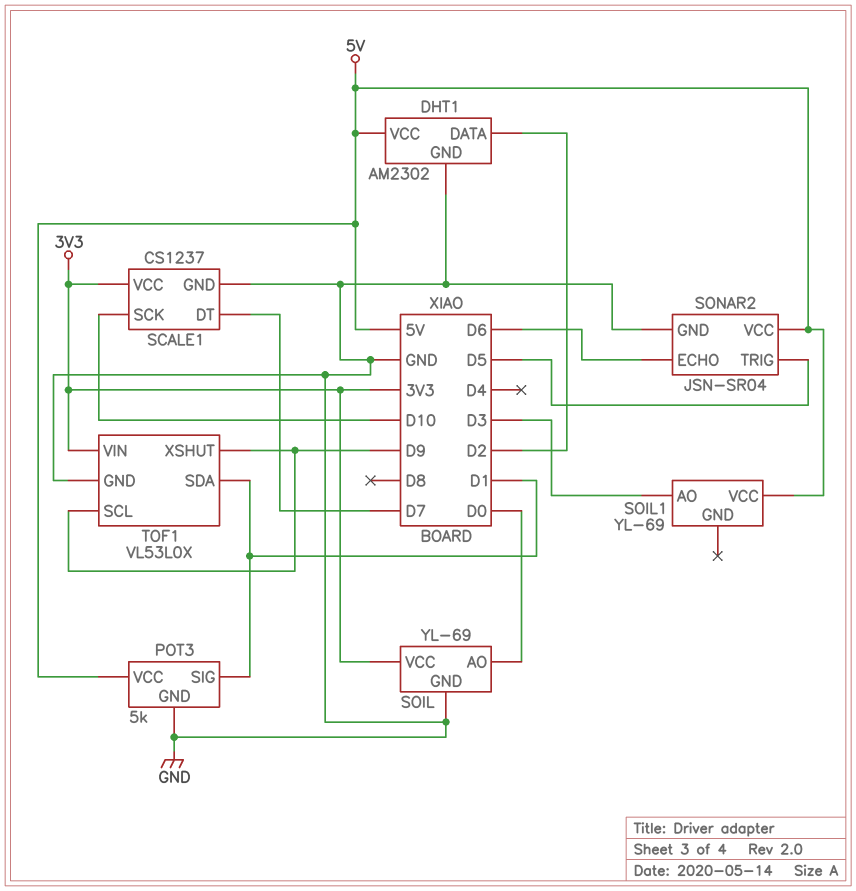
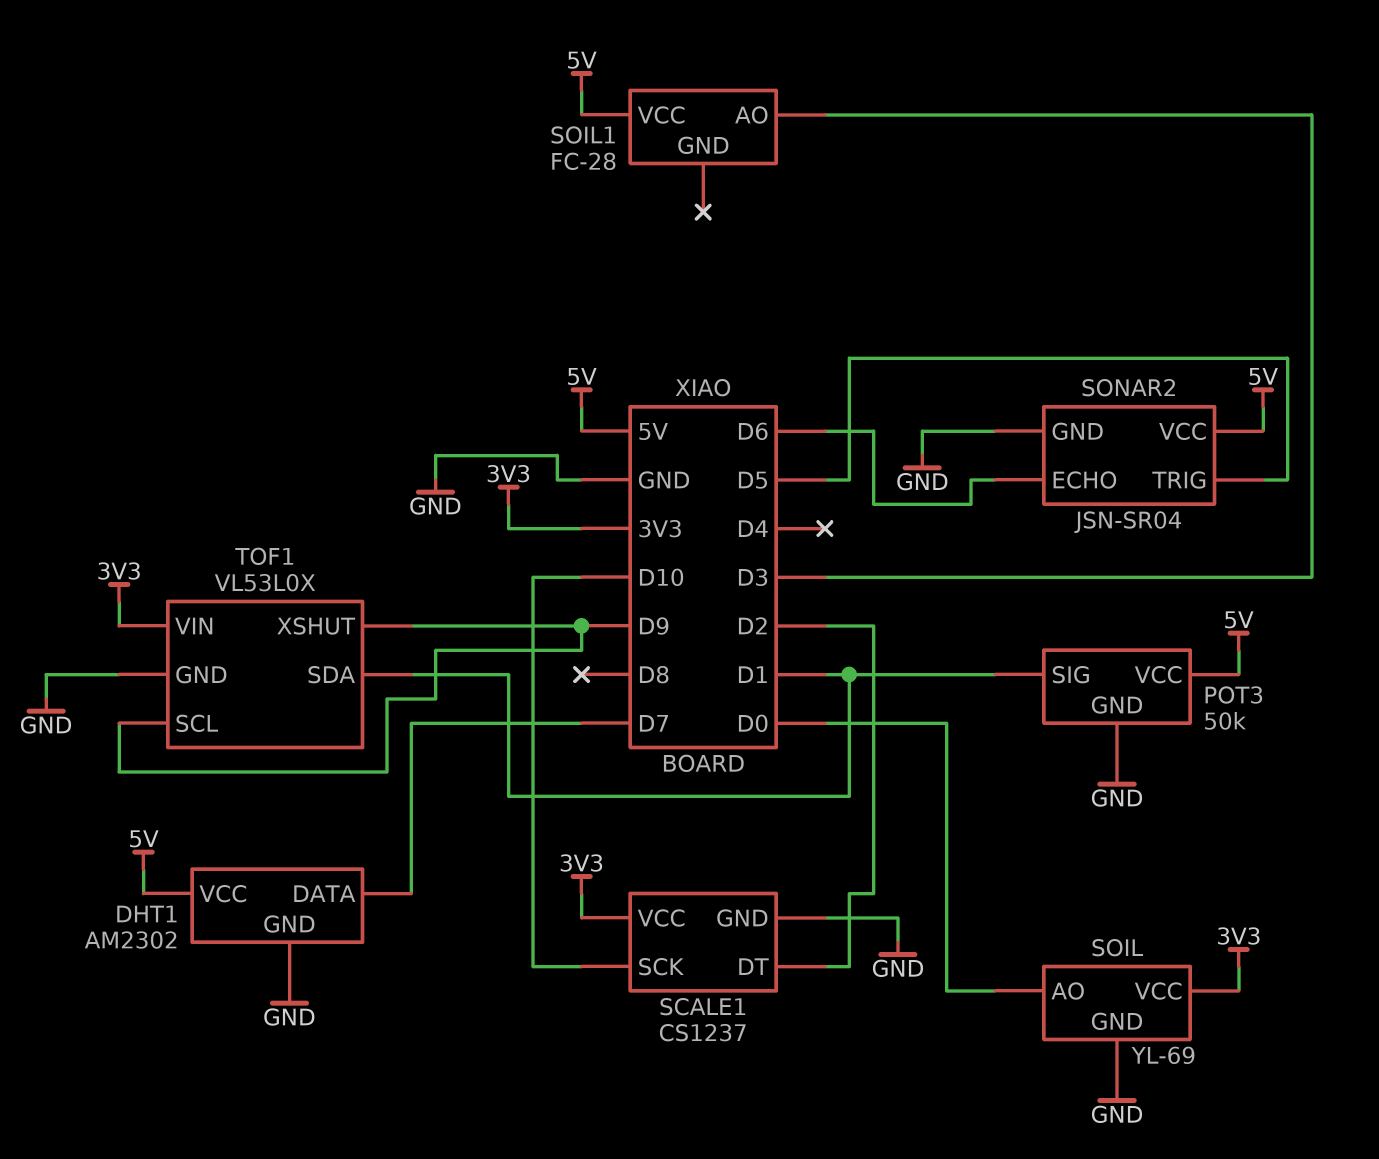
DHT1 pin DATA: D2 -> D7
POT3: 5k -> 50k
SCALE1 pin DT: D7 -> D2
SOIL1: YL-69 -> FC-28

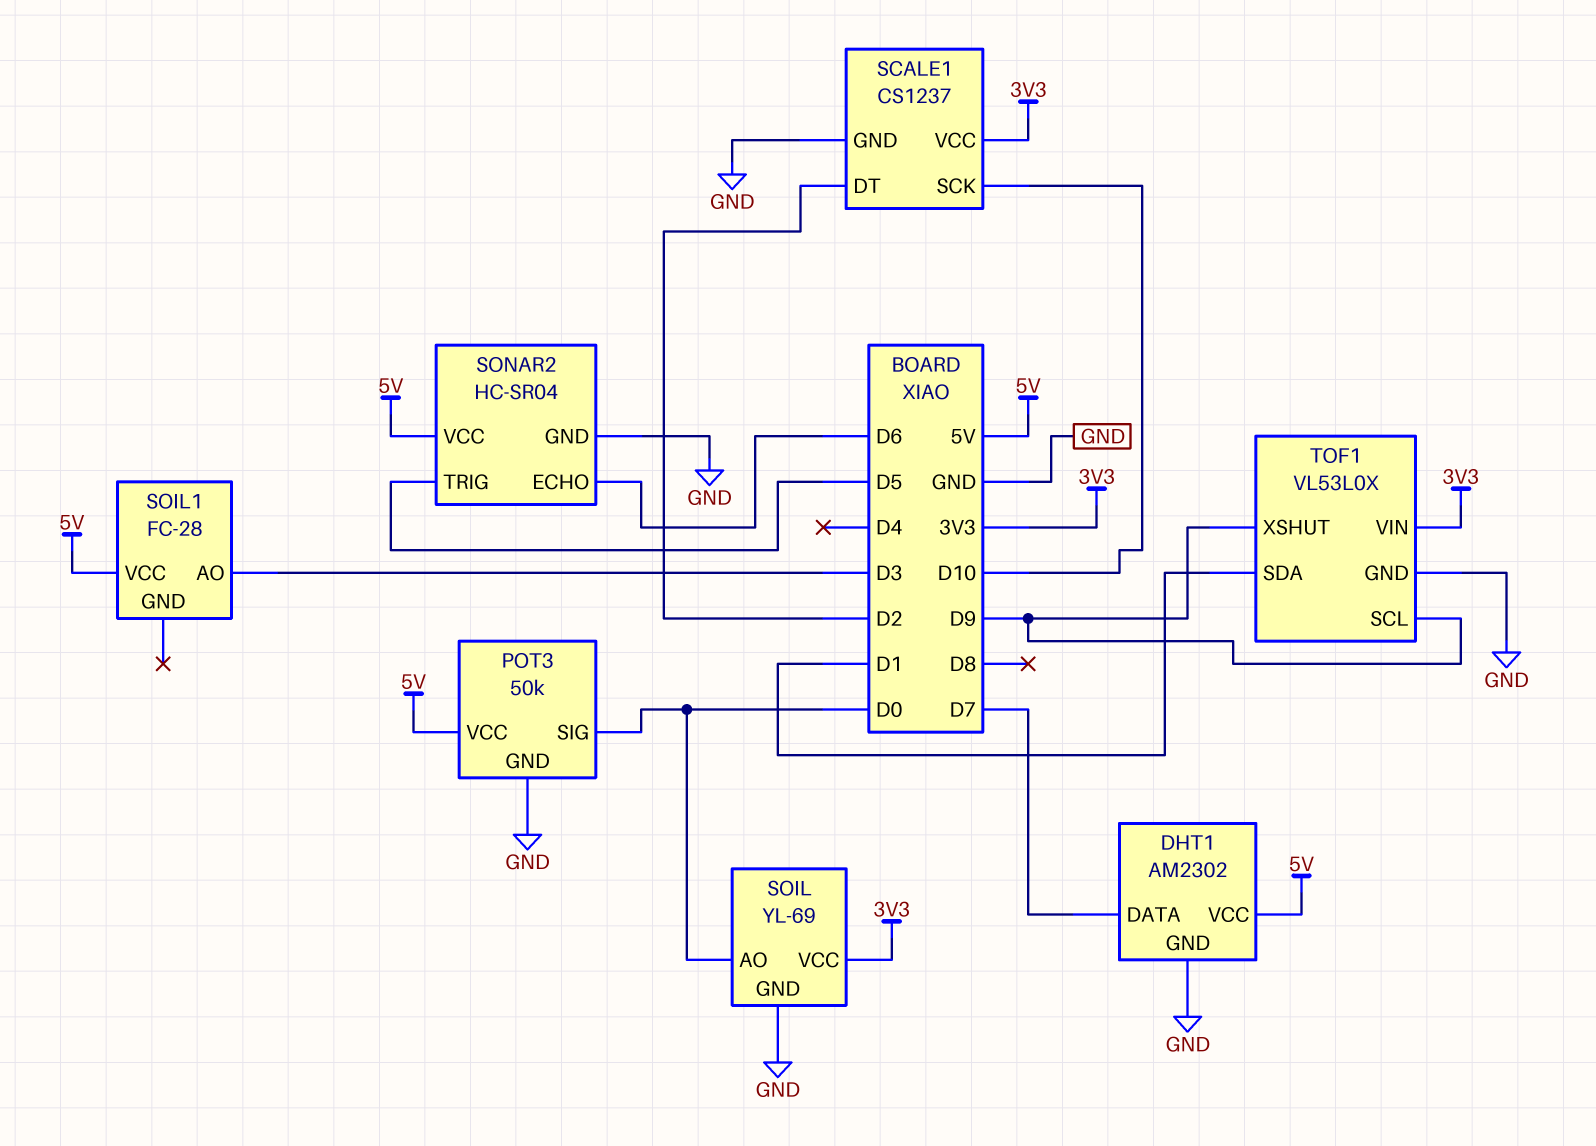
POT3 pin SIG: D1 -> D0
SONAR2: JSN-SR04 -> HC-SR04

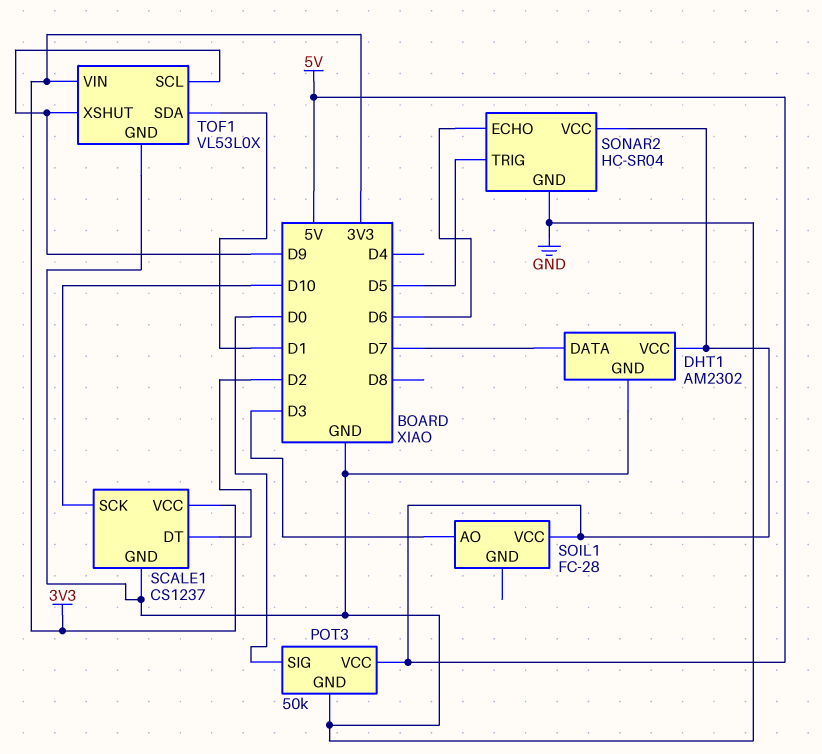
SOIL: YL-69 -> none
SOIL pin AO: D0 -> none
SOIL pin GND: GND -> none
SOIL pin VCC: 3V3 -> none

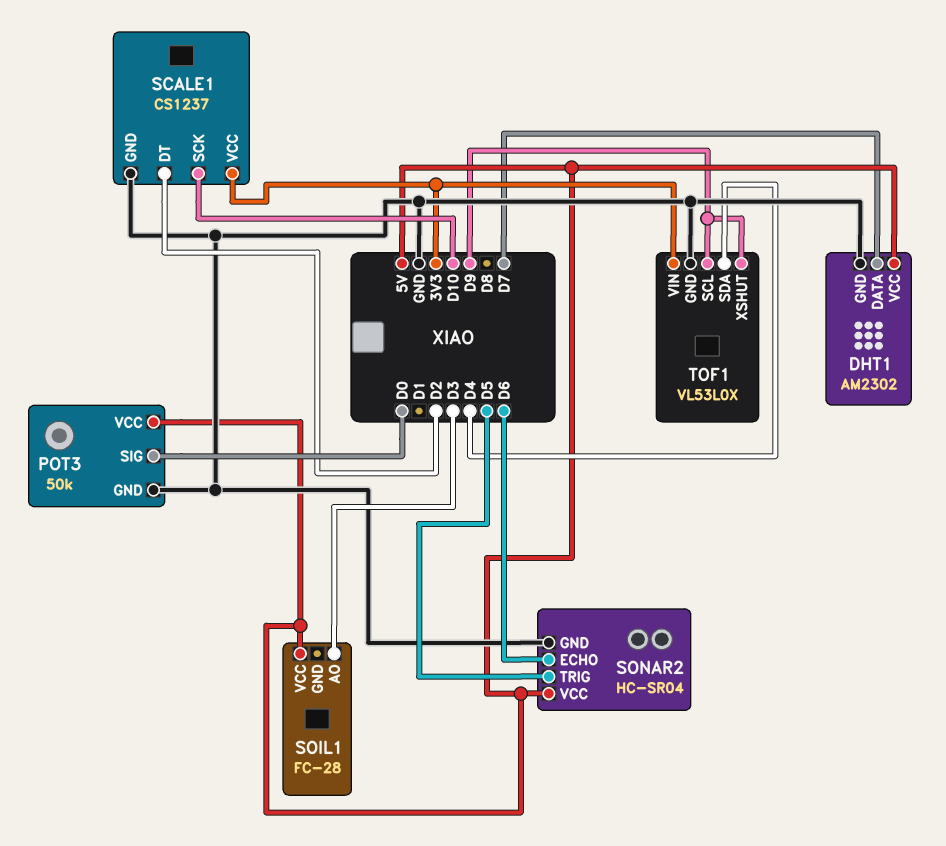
TOF1 pin SDA: D1 -> D4

